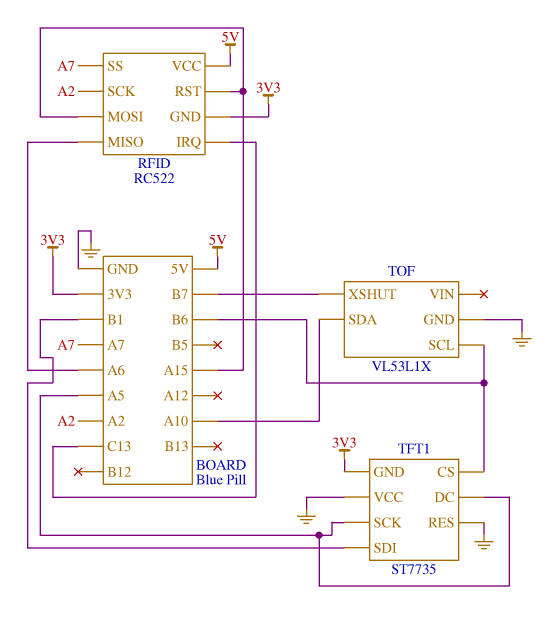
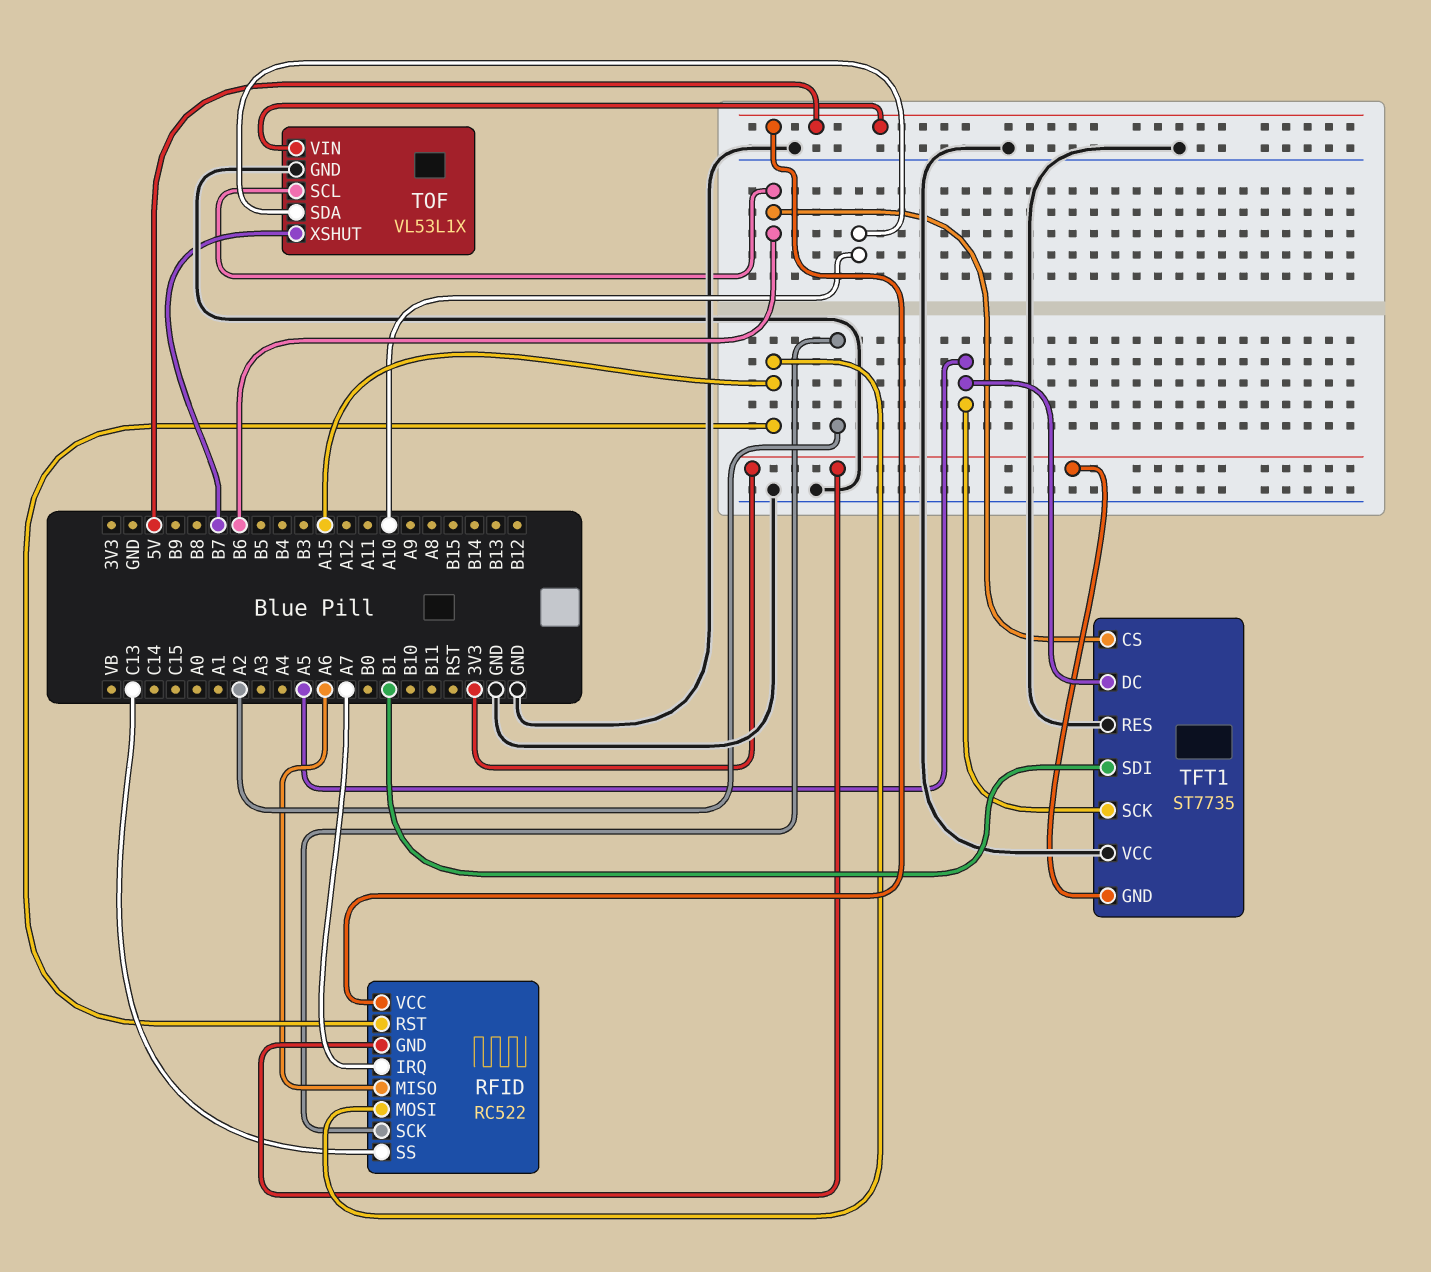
RFID pin IRQ: C13 -> A7
RFID pin SS: A7 -> C13
TOF pin VIN: none -> 5V

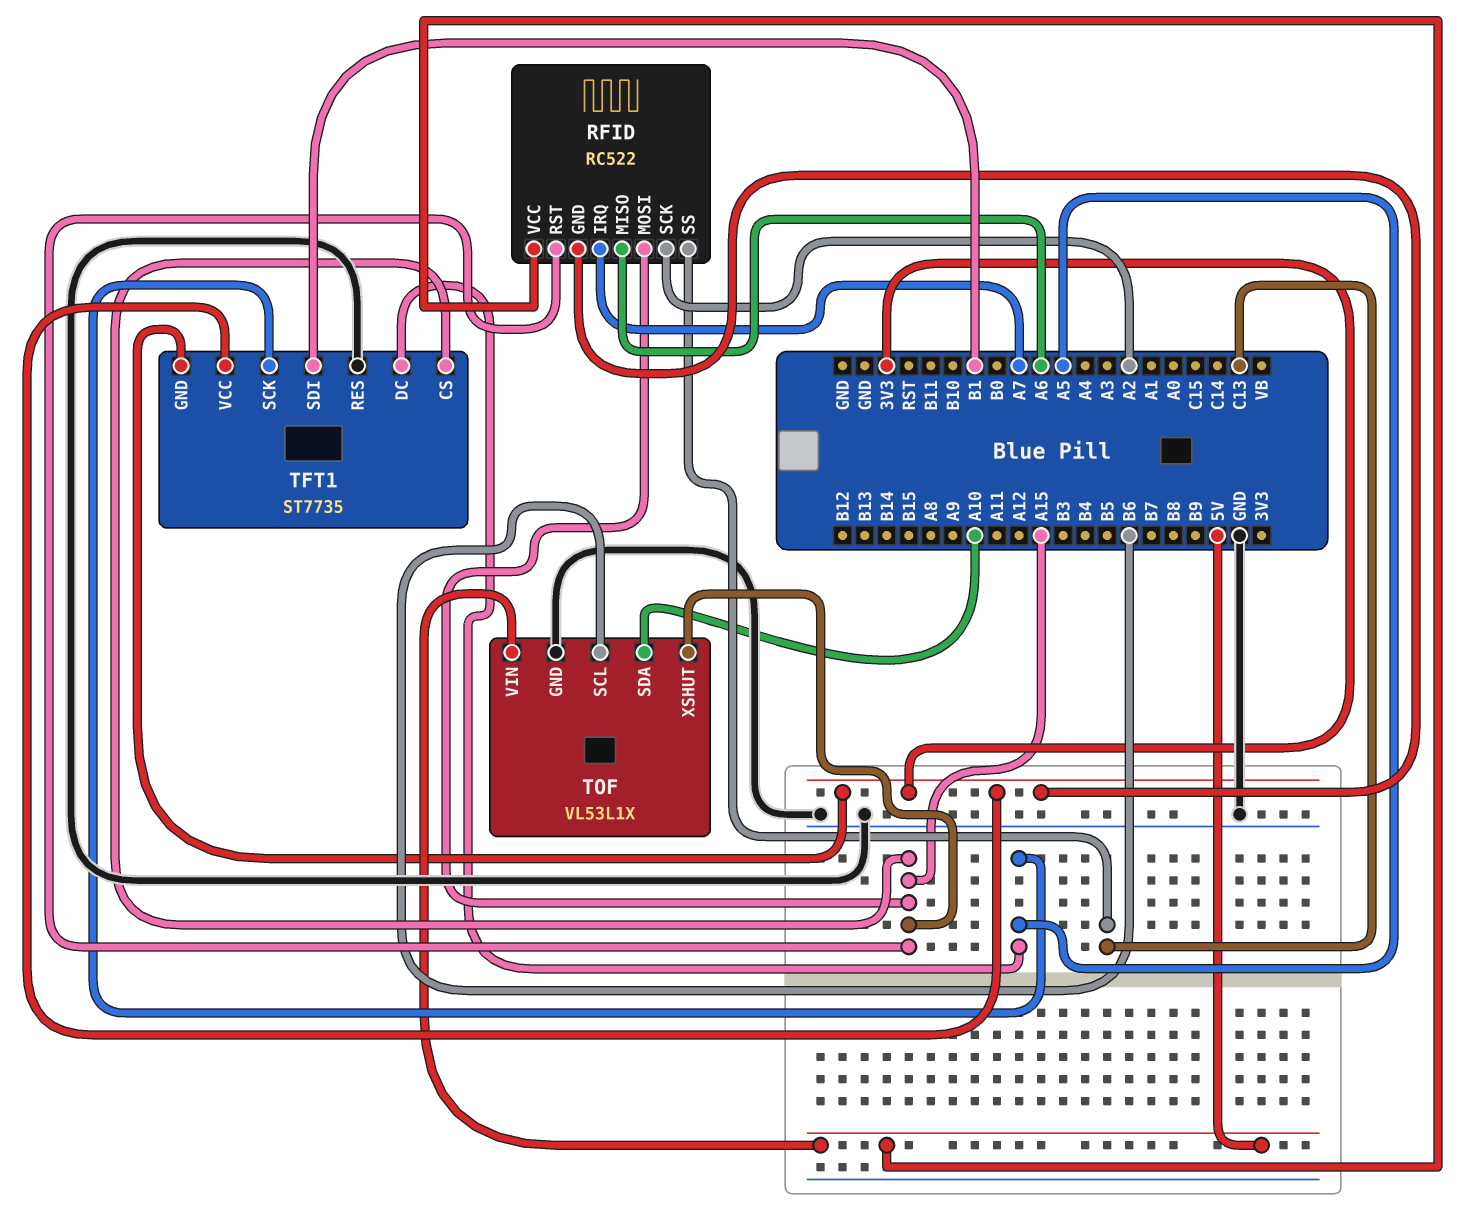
TFT1 pin CS: B6 -> A15
TFT1 pin VCC: GND -> 3V3
TOF pin XSHUT: B7 -> A15

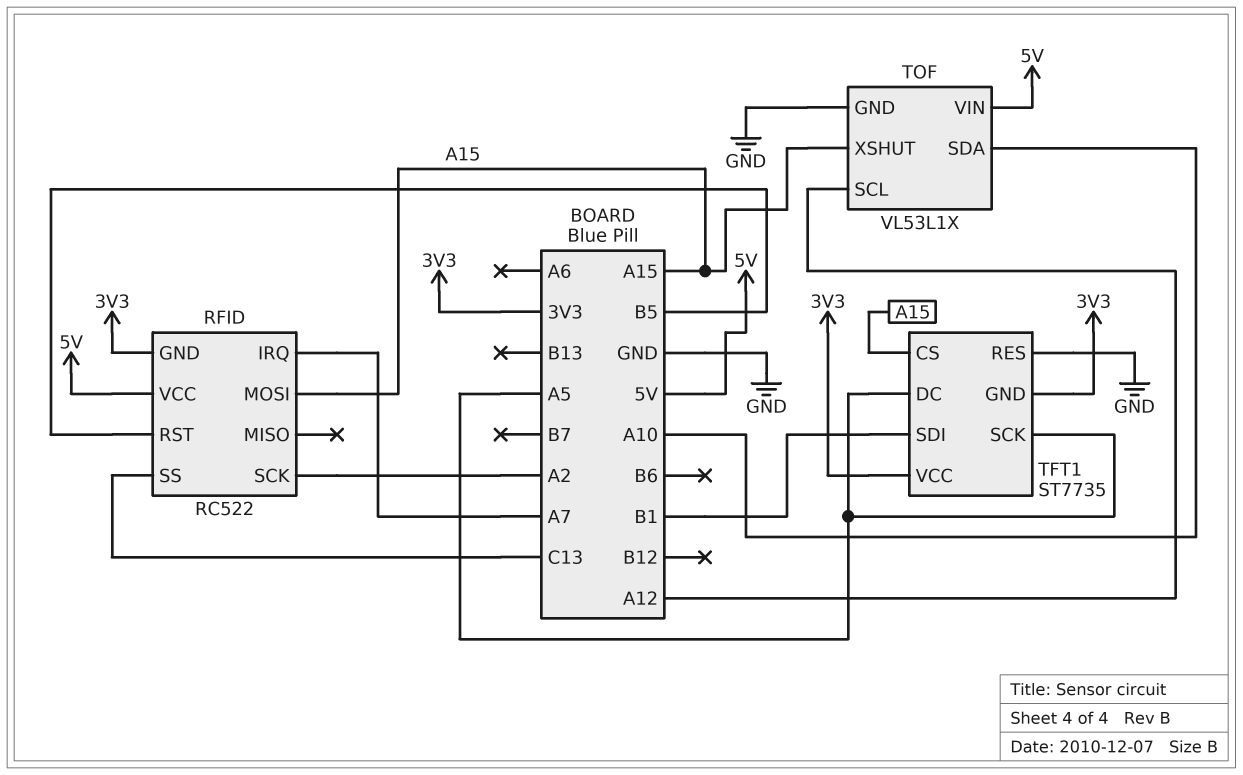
RFID pin MISO: A6 -> none
RFID pin RST: A15 -> B5
TOF pin SCL: B6 -> A12

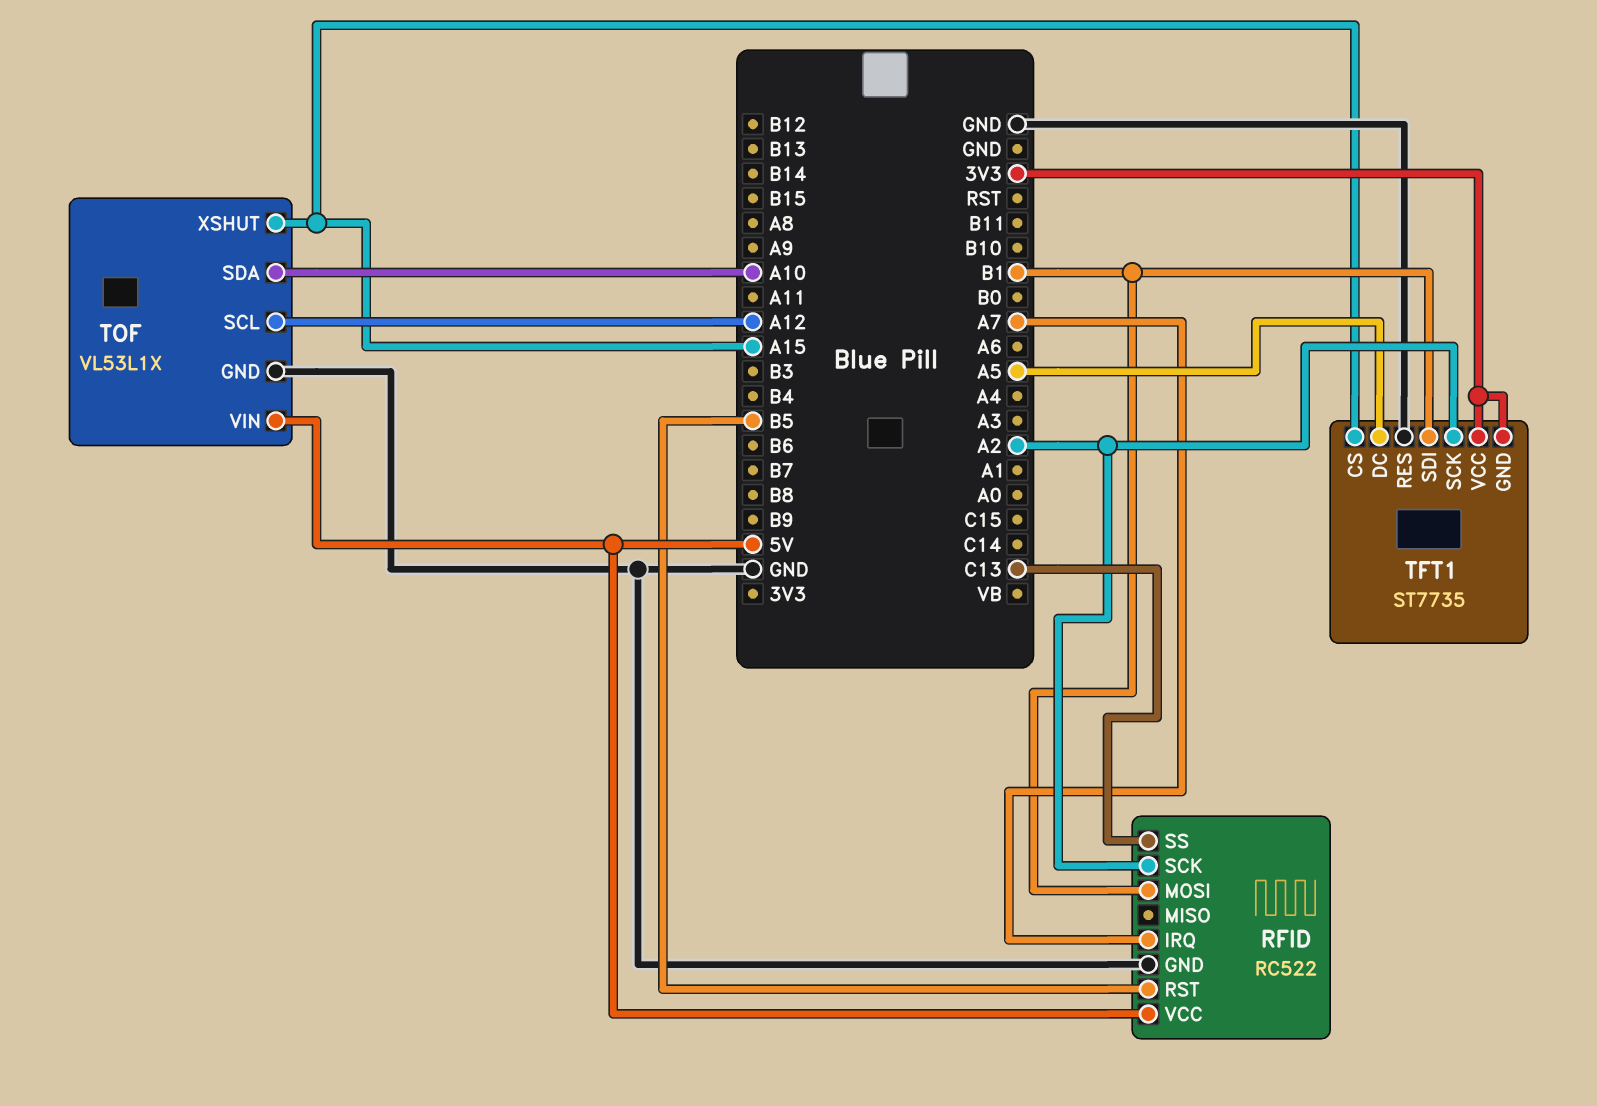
RFID pin GND: 3V3 -> GND
RFID pin MOSI: A15 -> B1
TFT1 pin SCK: A5 -> A2

